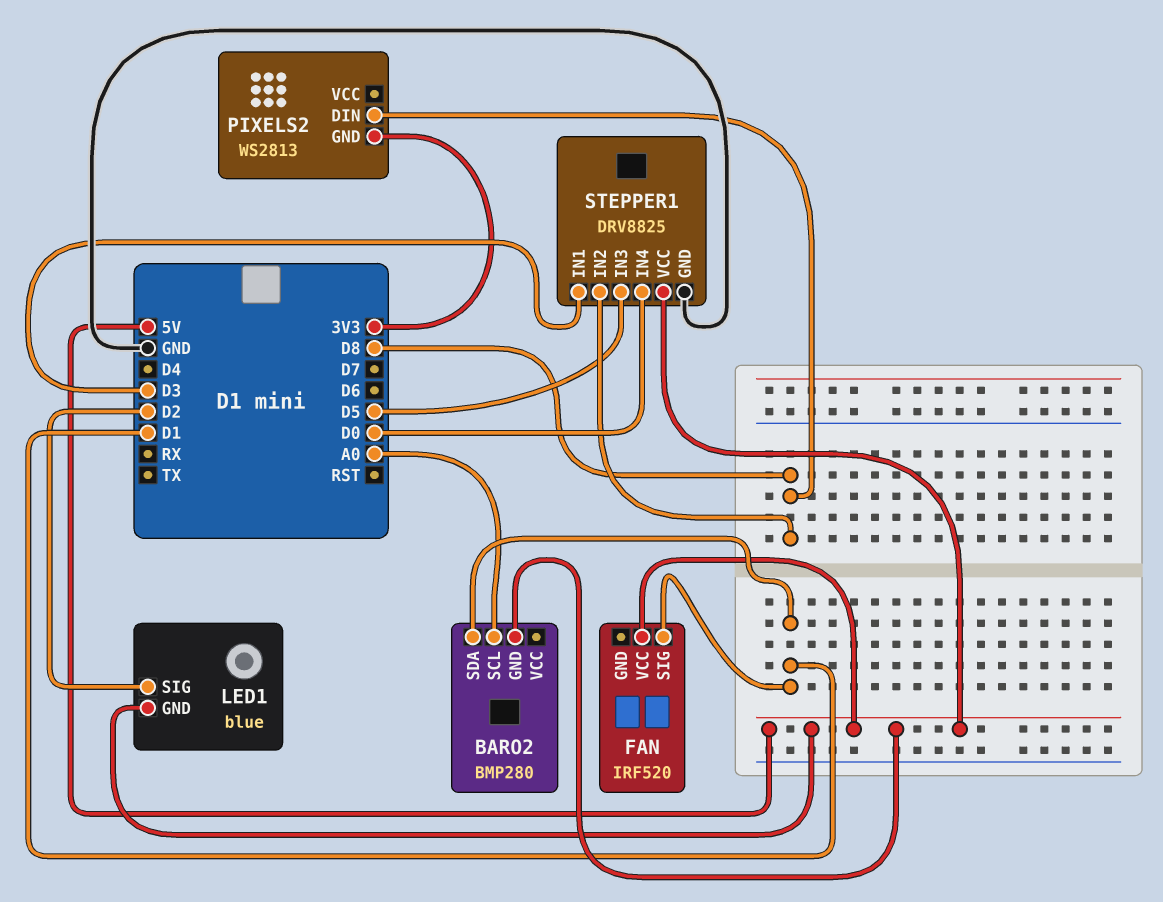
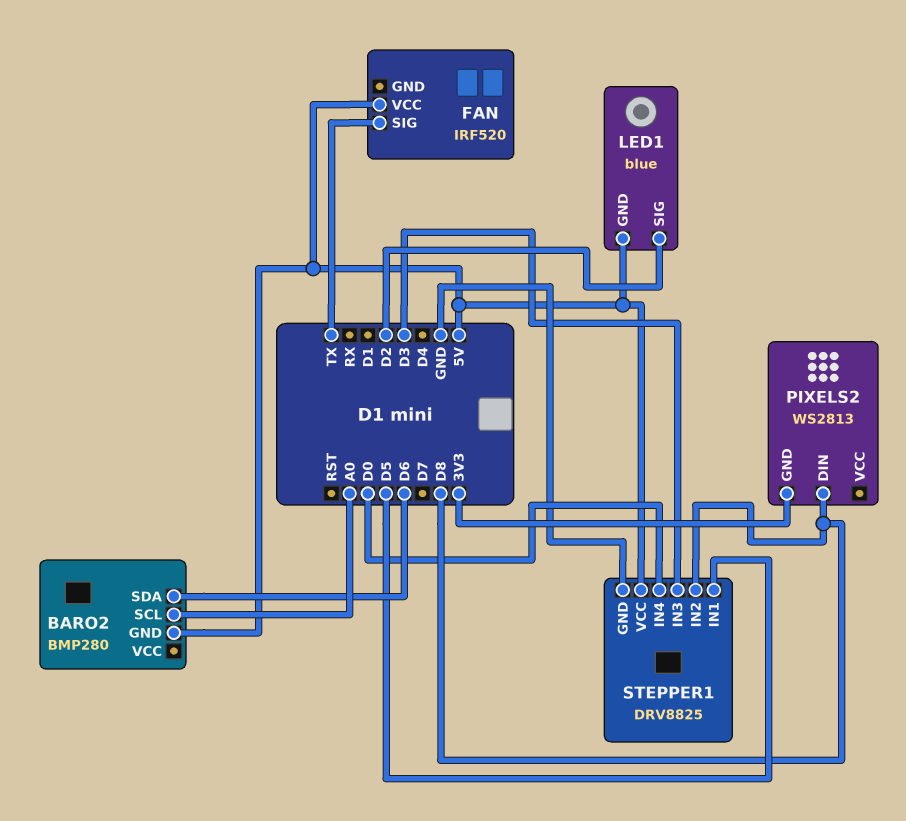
BARO2 pin SDA: D1 -> D6
FAN pin SIG: D1 -> TX
STEPPER1 pin IN1: D3 -> D5
STEPPER1 pin IN3: D5 -> D3

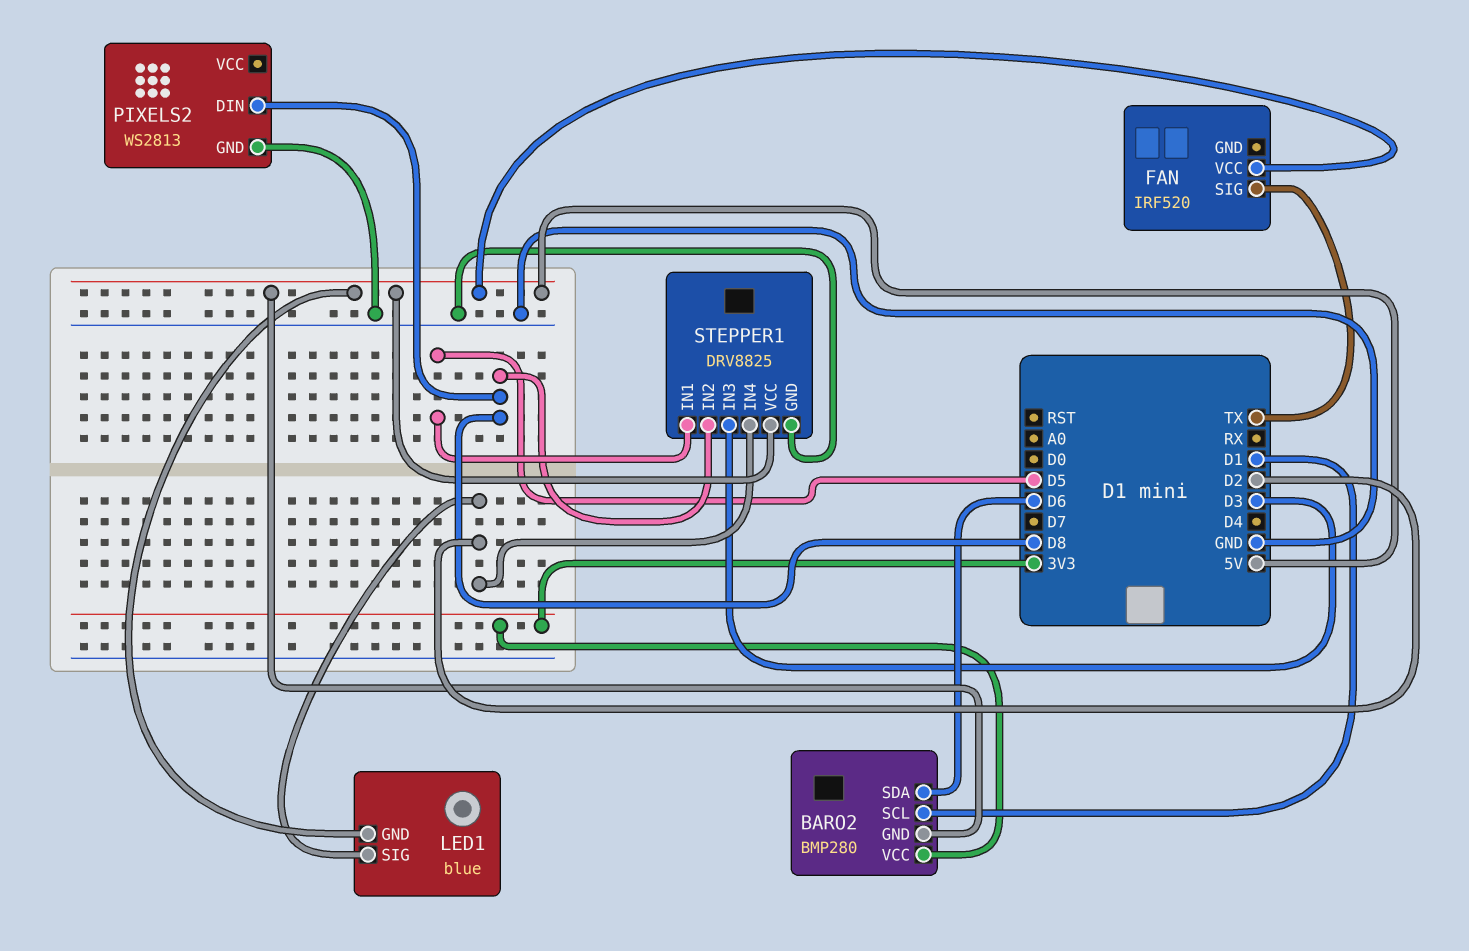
BARO2 pin SCL: A0 -> D1
BARO2 pin VCC: none -> 3V3
PIXELS2 pin GND: 3V3 -> GND
STEPPER1 pin IN4: D0 -> D2

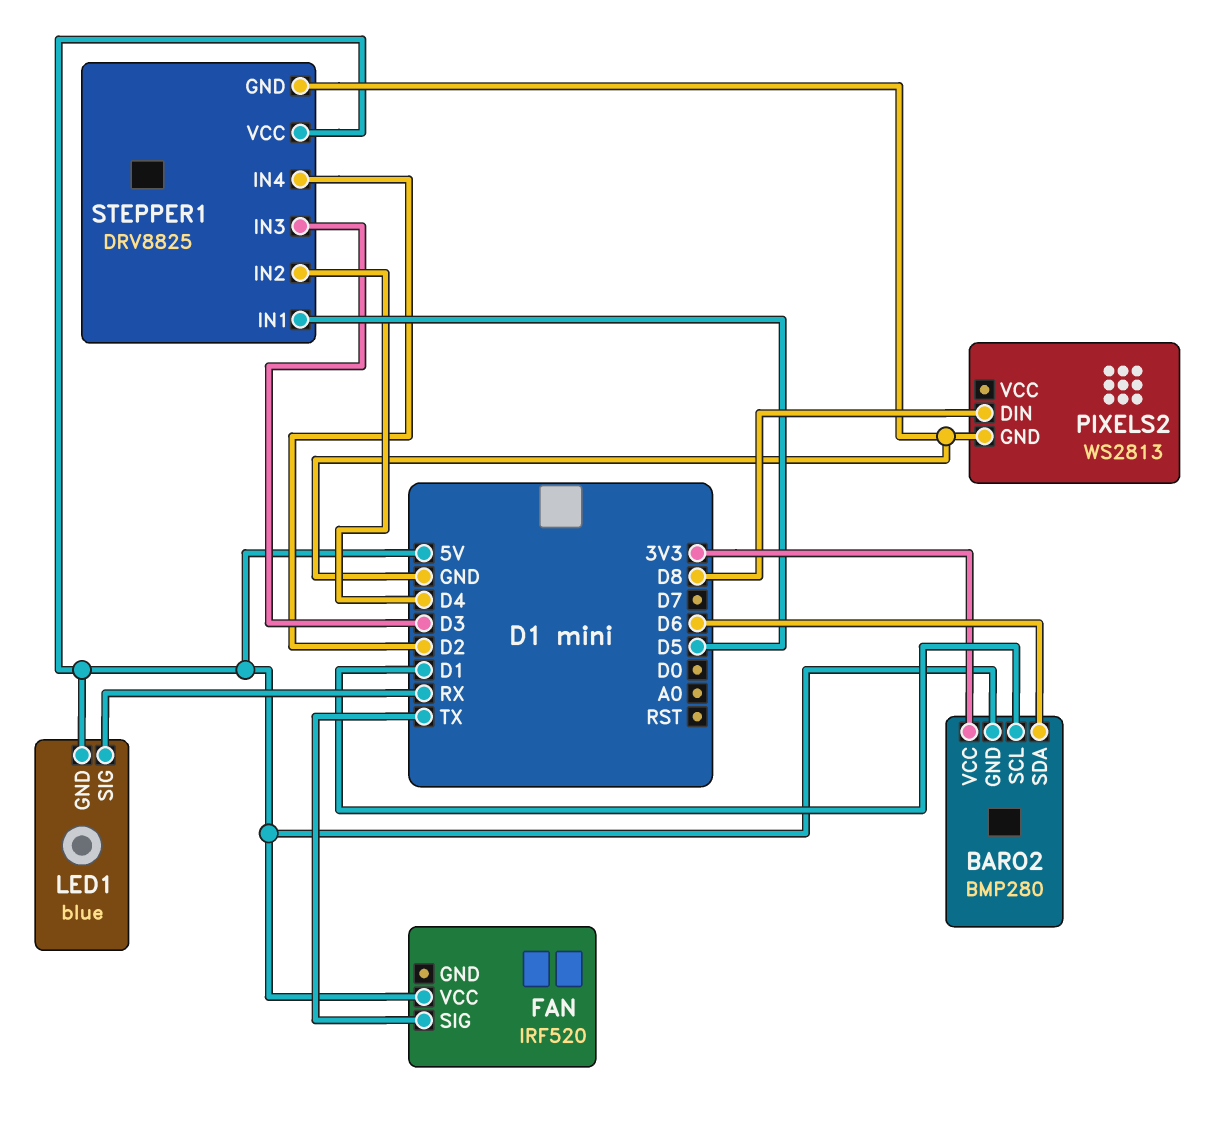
LED1 pin SIG: D2 -> RX
STEPPER1 pin IN2: D8 -> D4

